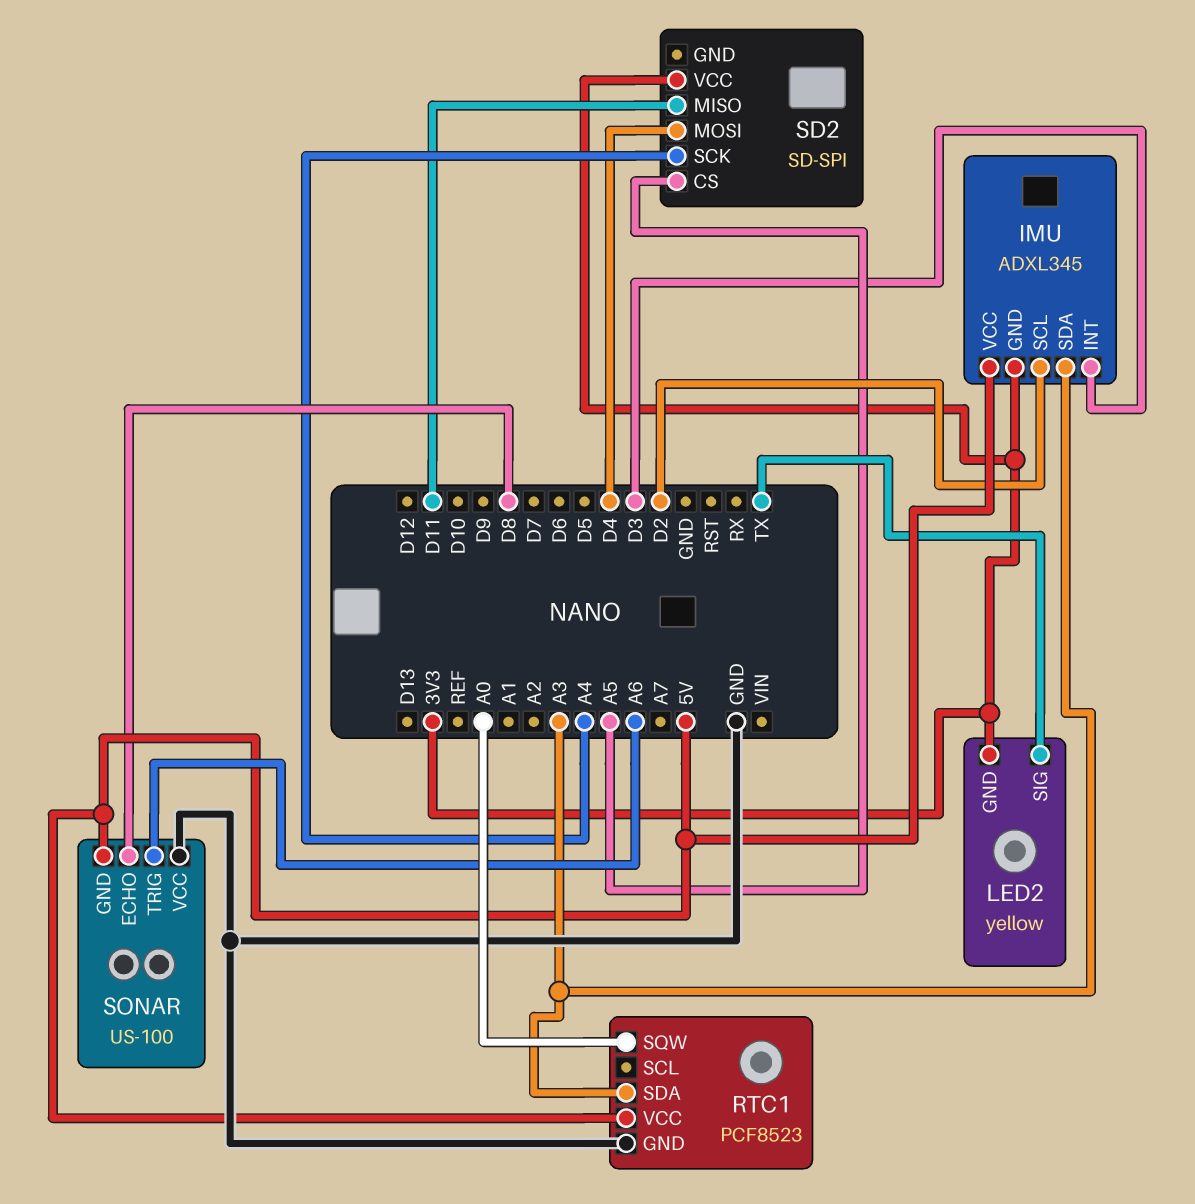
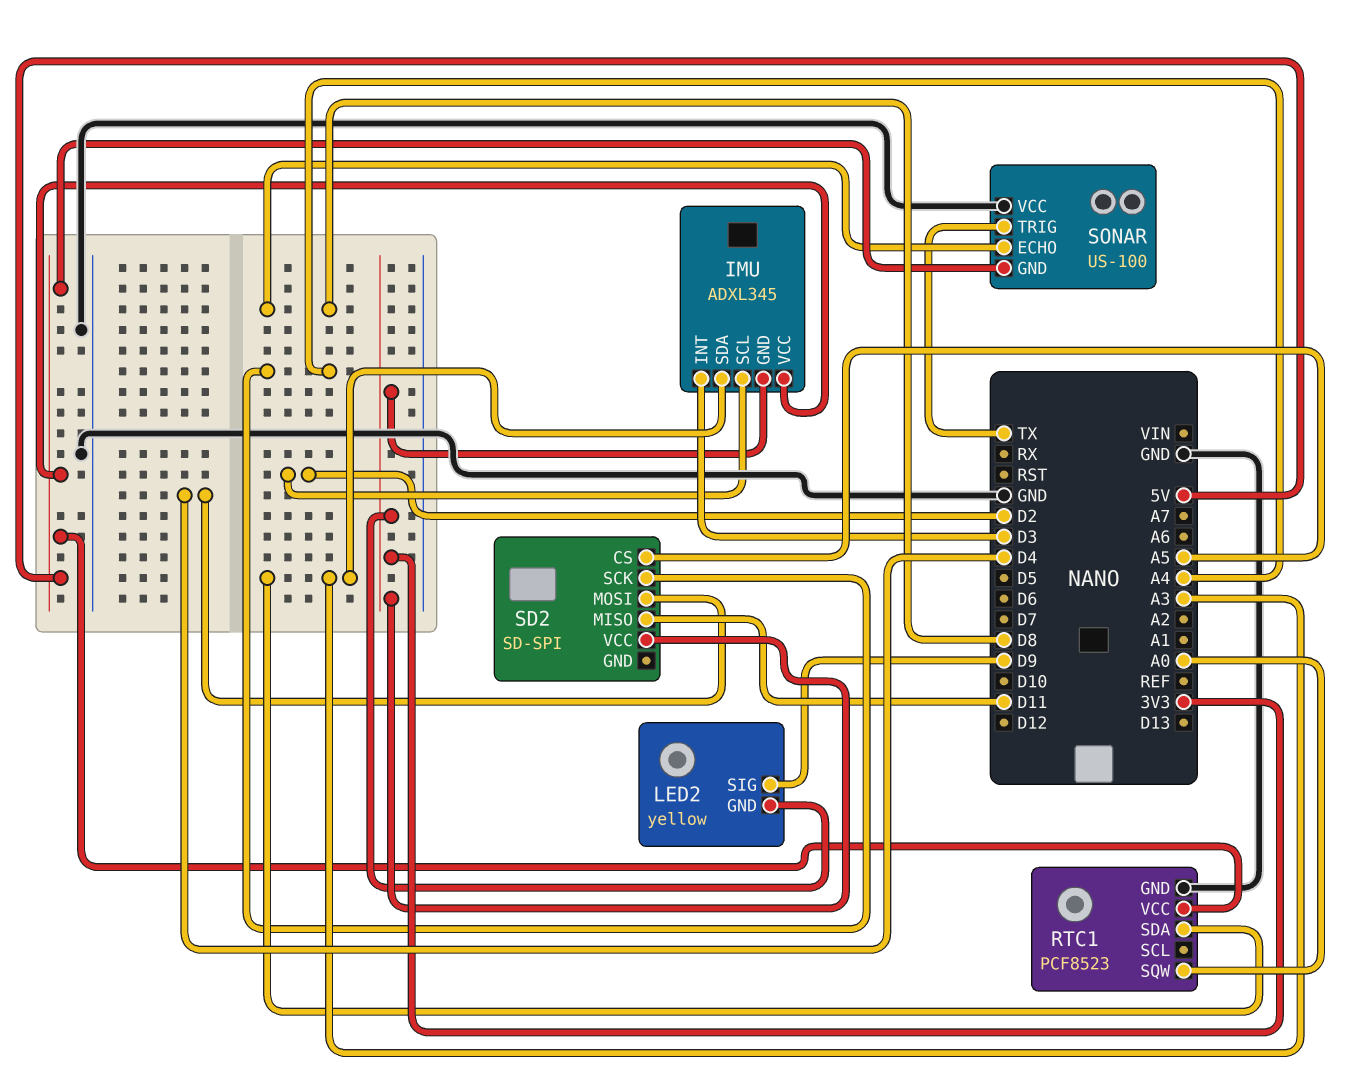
LED2 pin SIG: TX -> D9
SONAR pin TRIG: A6 -> TX

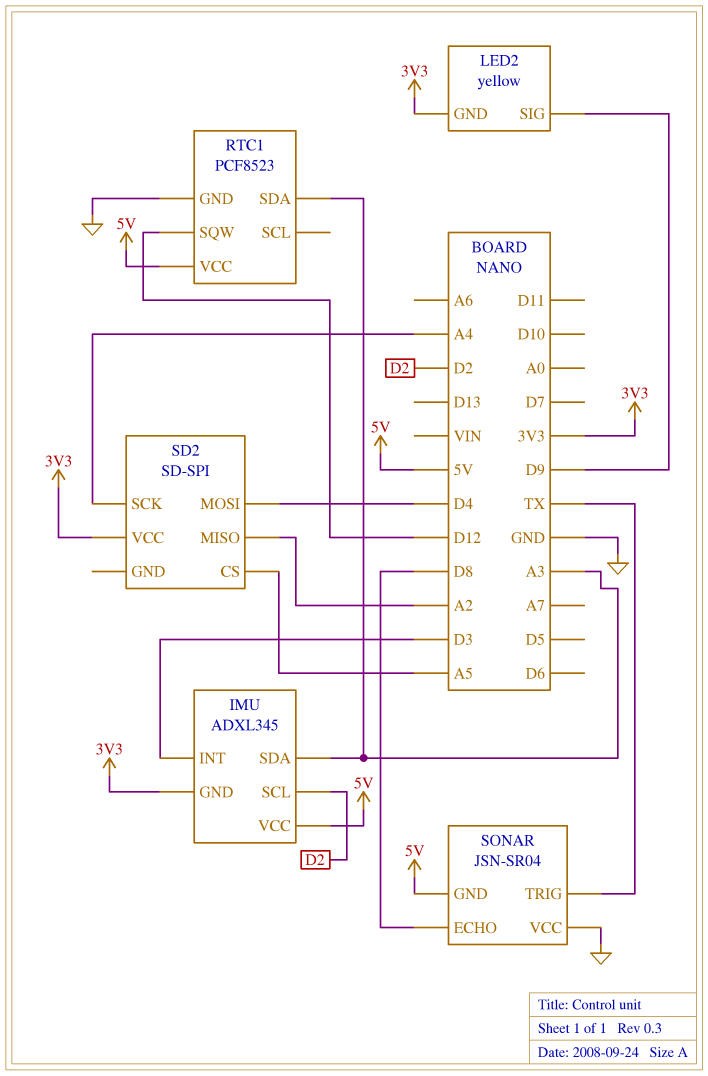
RTC1 pin SQW: A0 -> D12
SD2 pin MISO: D11 -> A2
SONAR: US-100 -> JSN-SR04

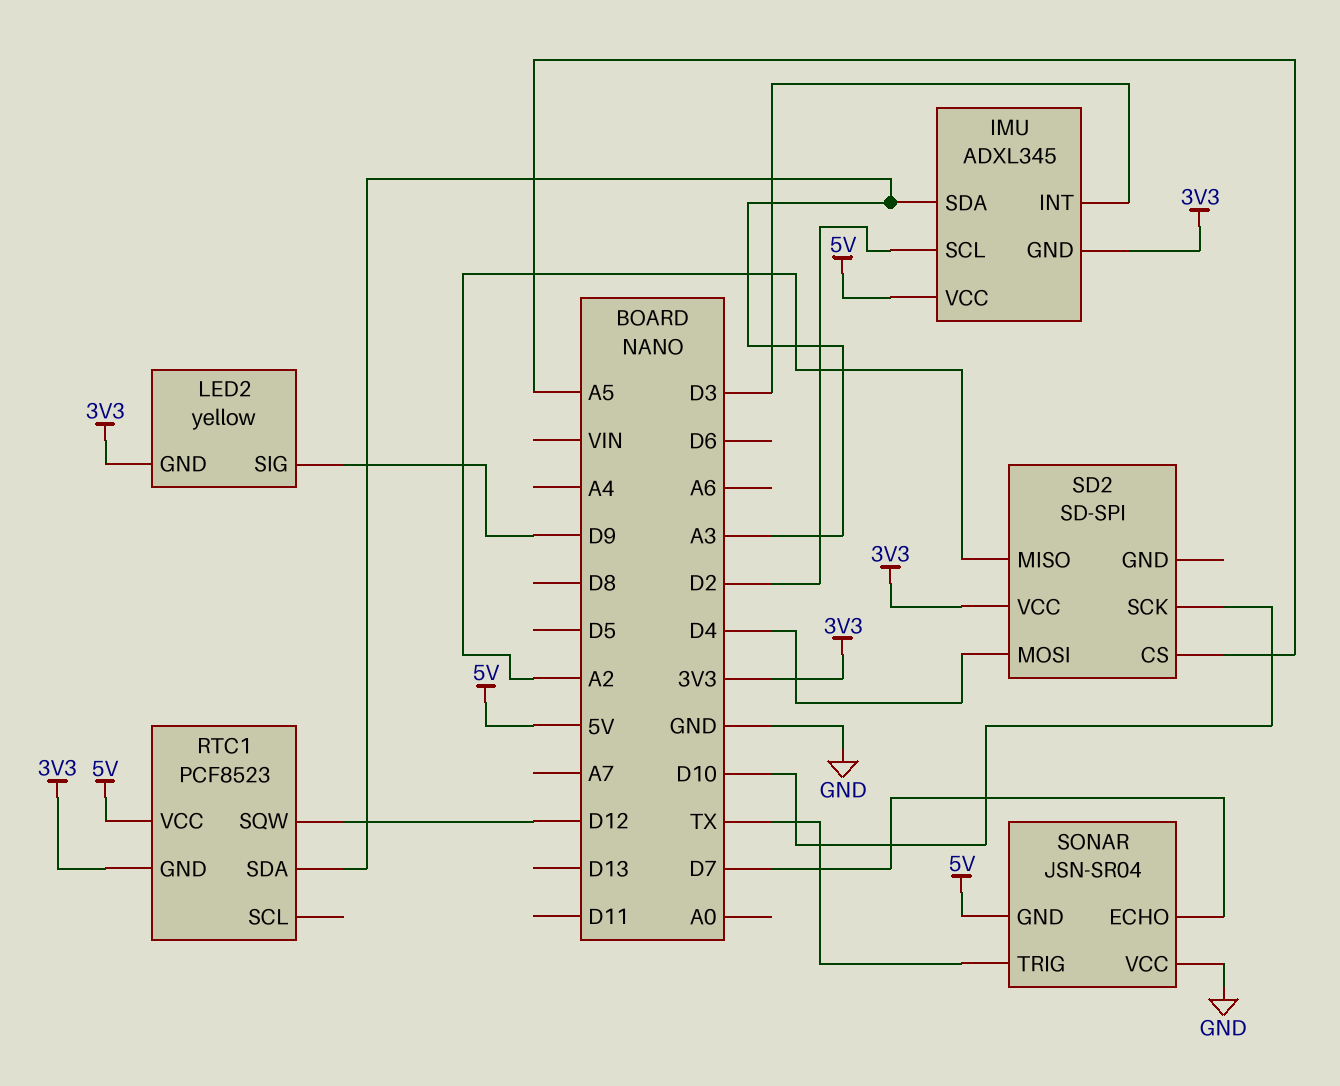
RTC1 pin GND: GND -> 3V3
SD2 pin SCK: A4 -> D10
SONAR pin ECHO: D8 -> D7

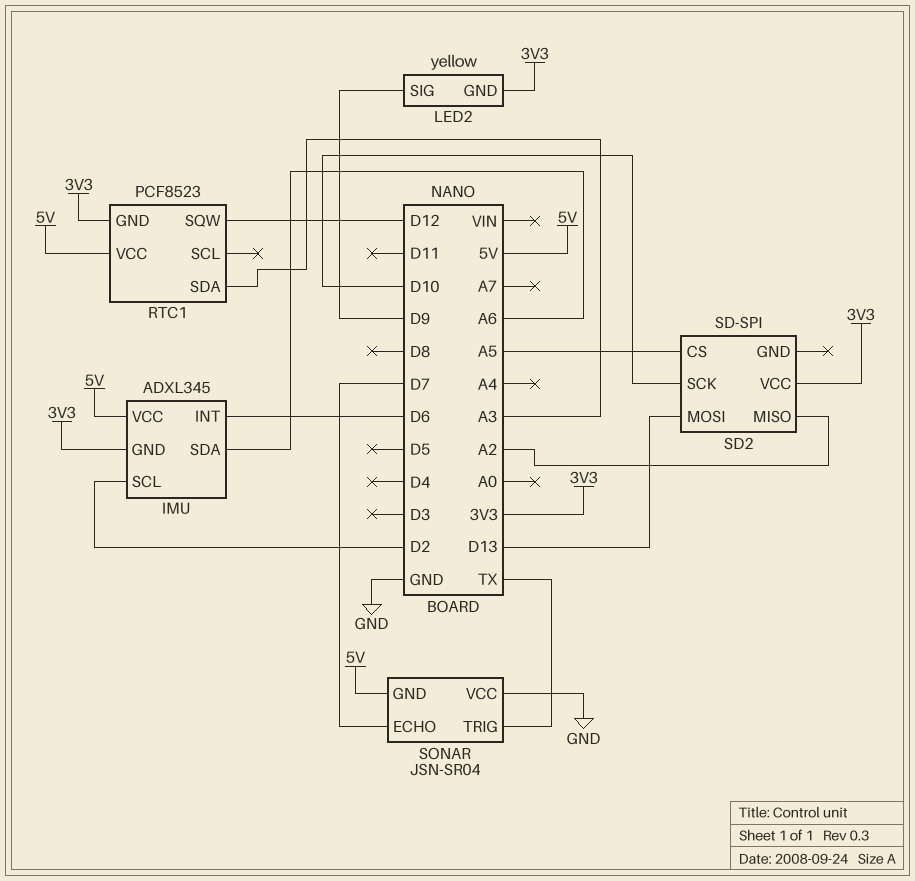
IMU pin INT: D3 -> D6
IMU pin SDA: A3 -> A6
SD2 pin MOSI: D4 -> D13

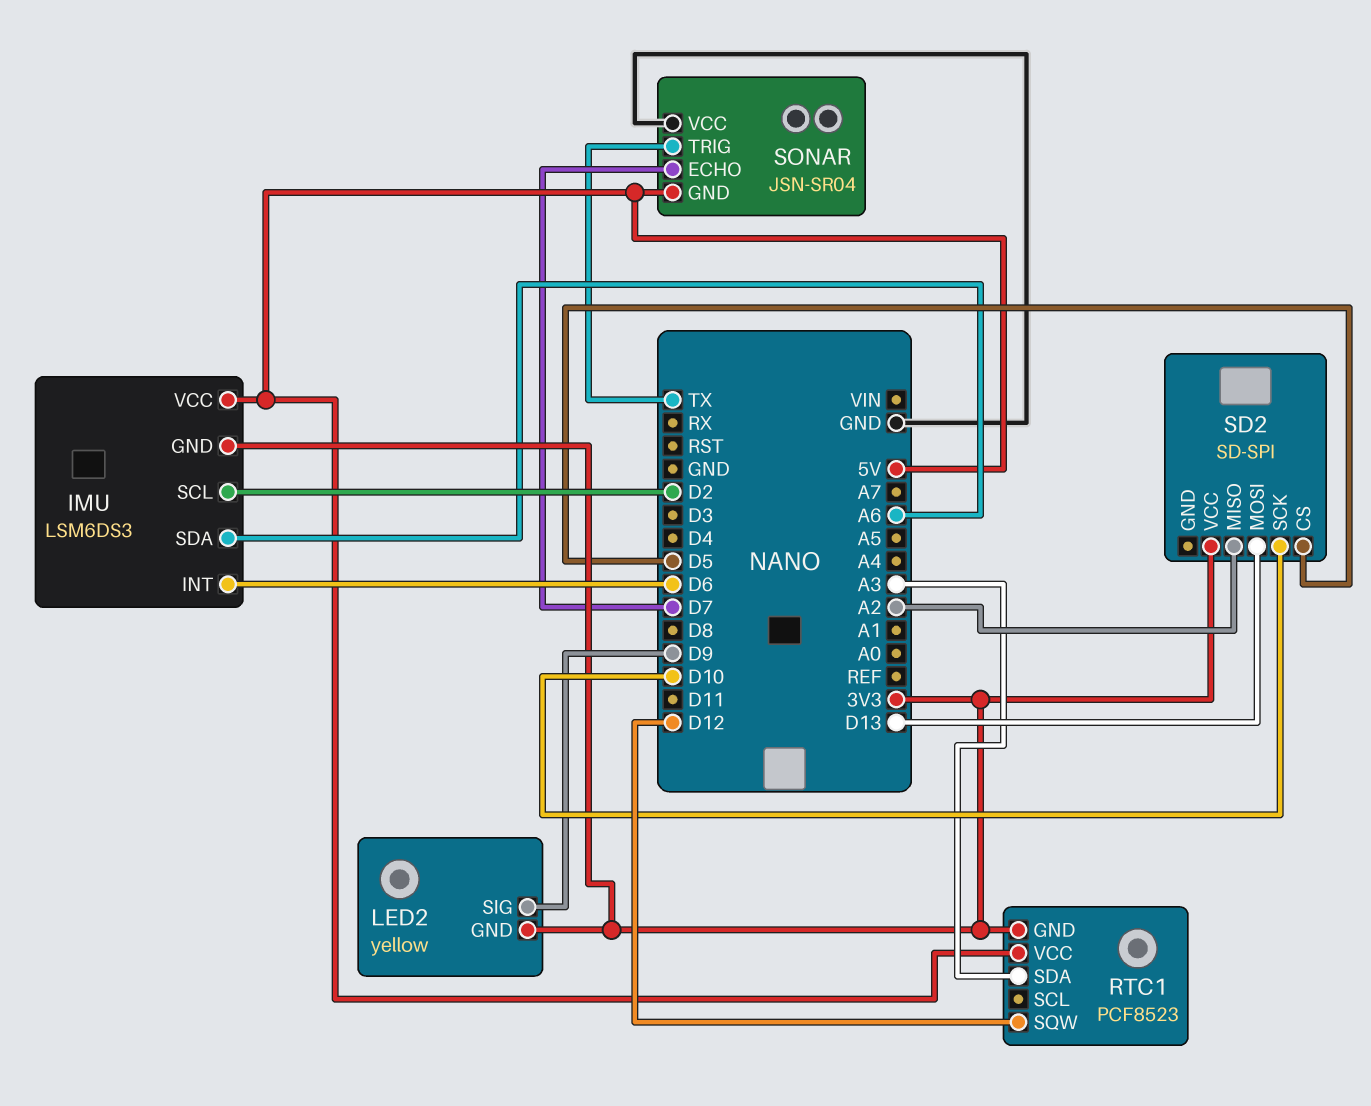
IMU: ADXL345 -> LSM6DS3
SD2 pin CS: A5 -> D5

